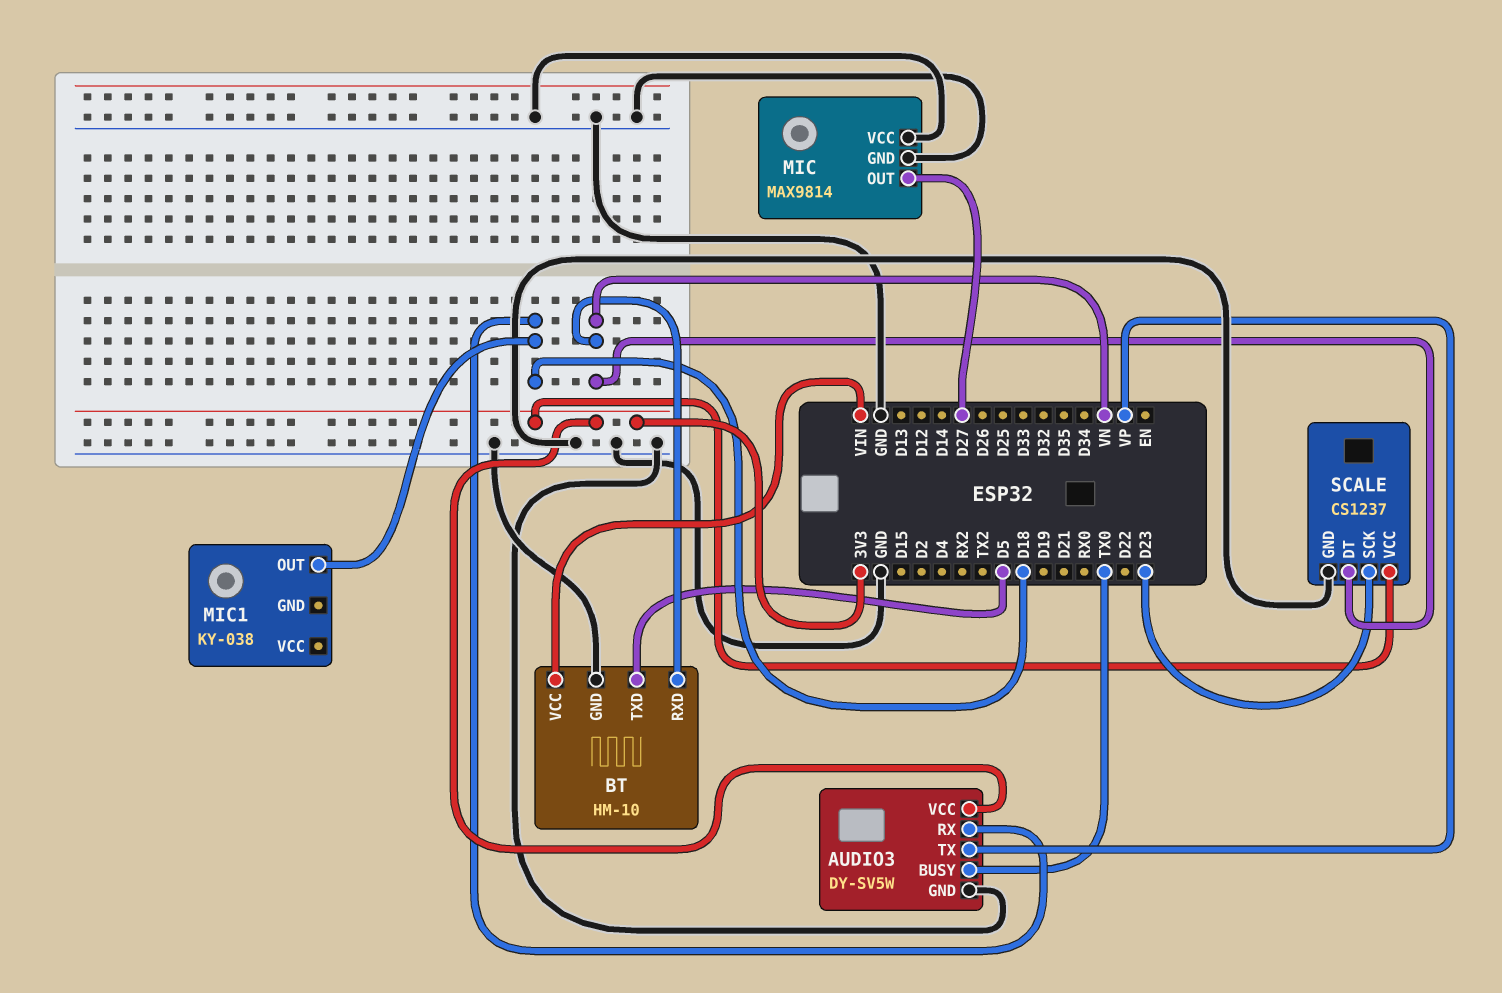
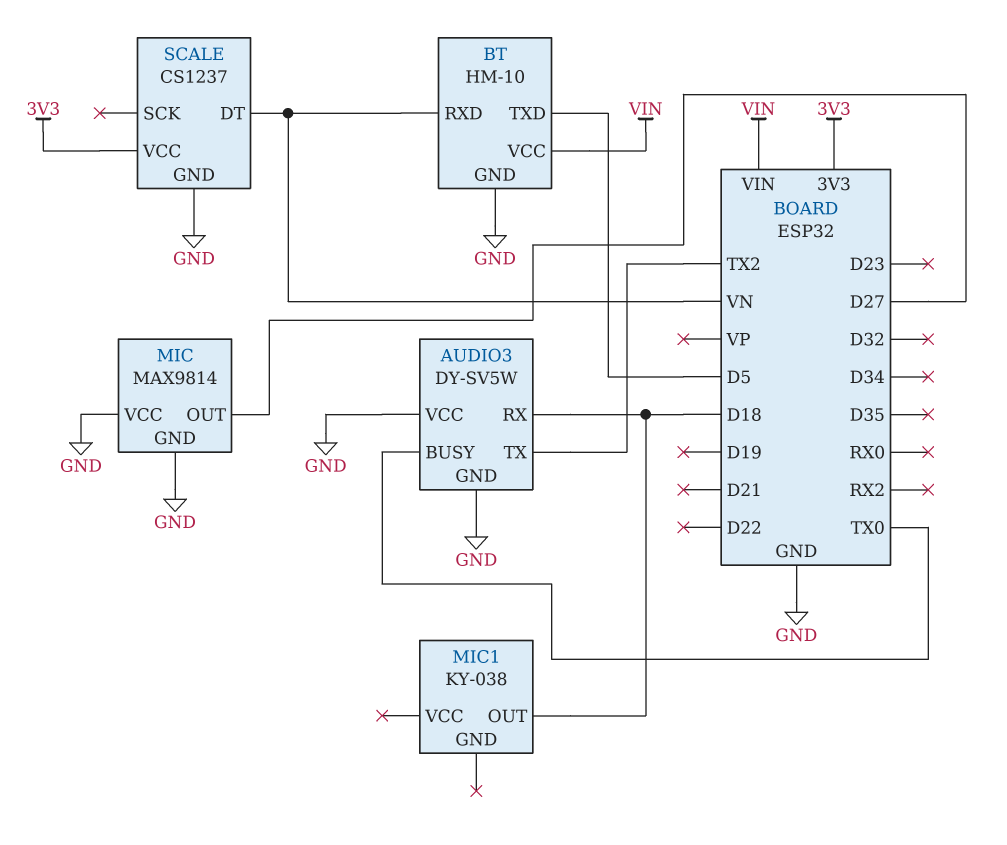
AUDIO3 pin TX: VP -> TX2
AUDIO3 pin VCC: 3V3 -> GND
SCALE pin SCK: D23 -> none

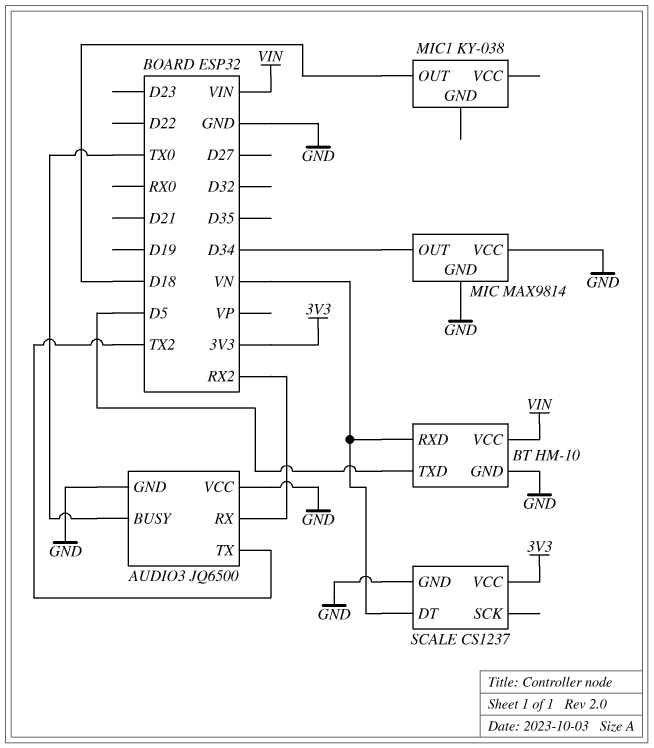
AUDIO3: DY-SV5W -> JQ6500
AUDIO3 pin RX: D18 -> RX2
MIC pin OUT: D27 -> D34

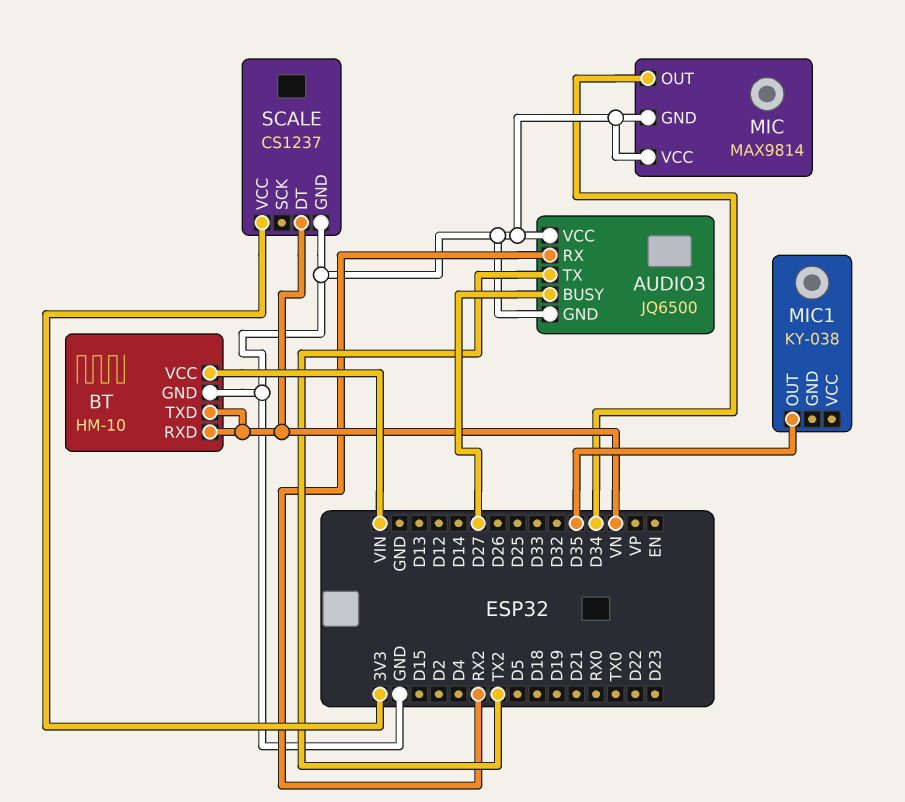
AUDIO3 pin BUSY: TX0 -> D27
BT pin TXD: D5 -> VN
MIC1 pin OUT: D18 -> D35

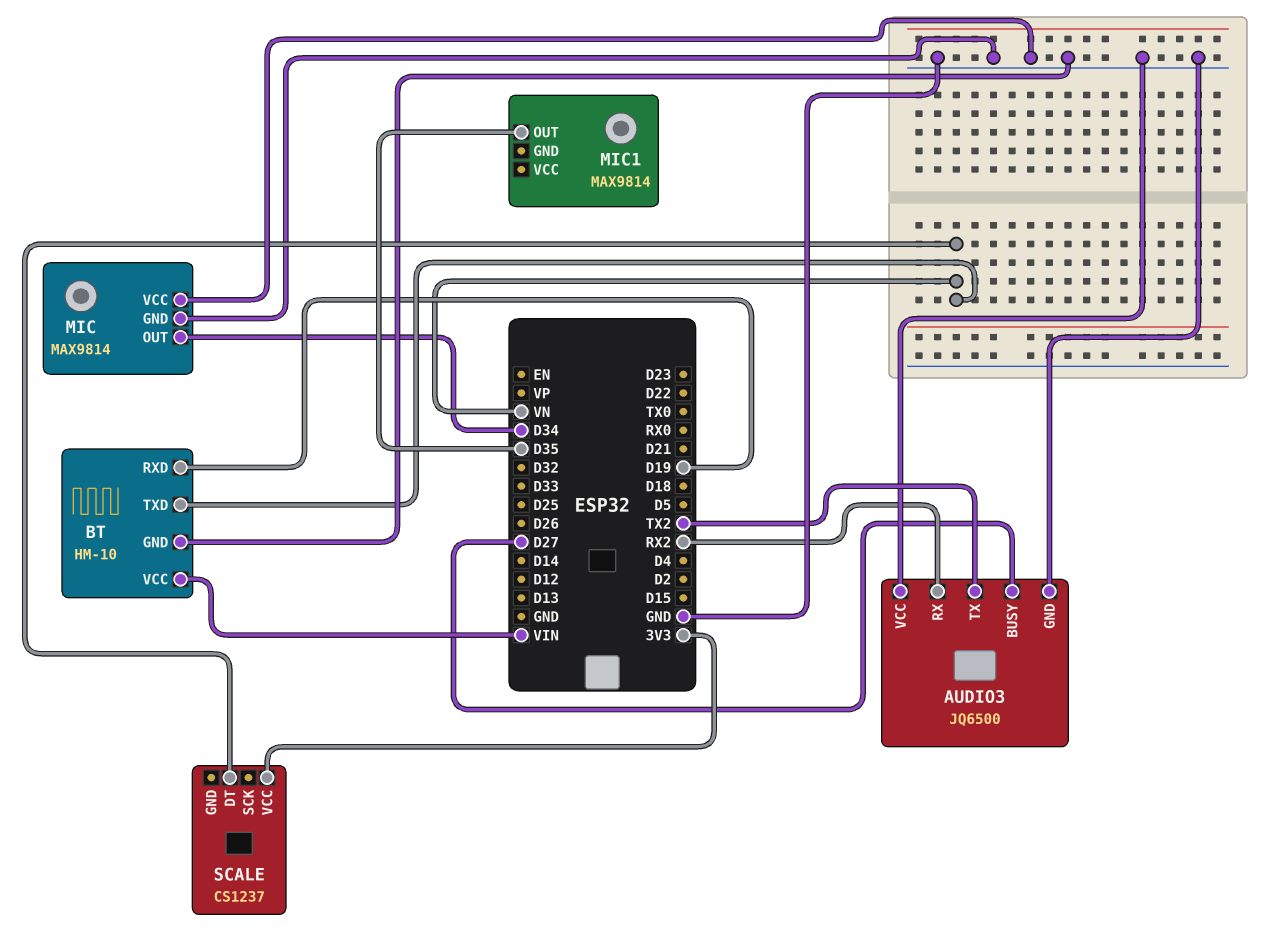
BT pin RXD: VN -> D19
MIC1: KY-038 -> MAX9814
SCALE pin GND: GND -> none

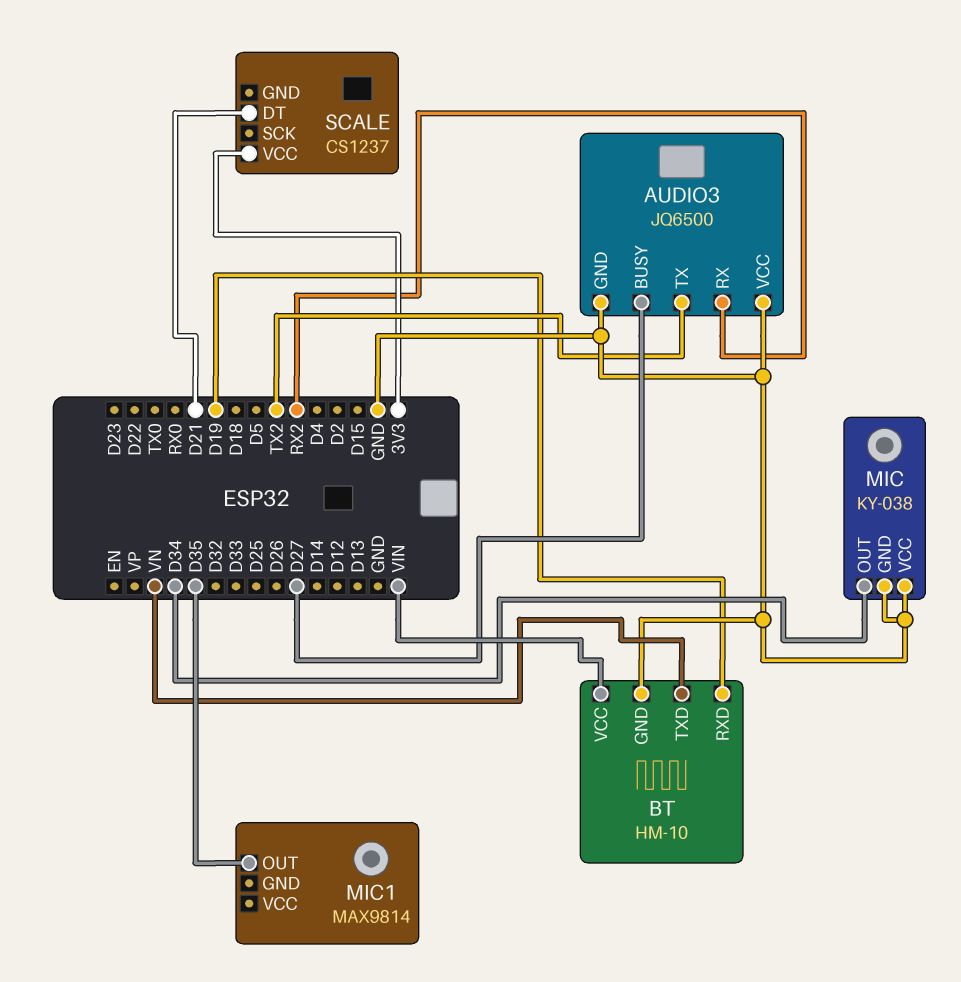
MIC: MAX9814 -> KY-038
SCALE pin DT: VN -> D21

